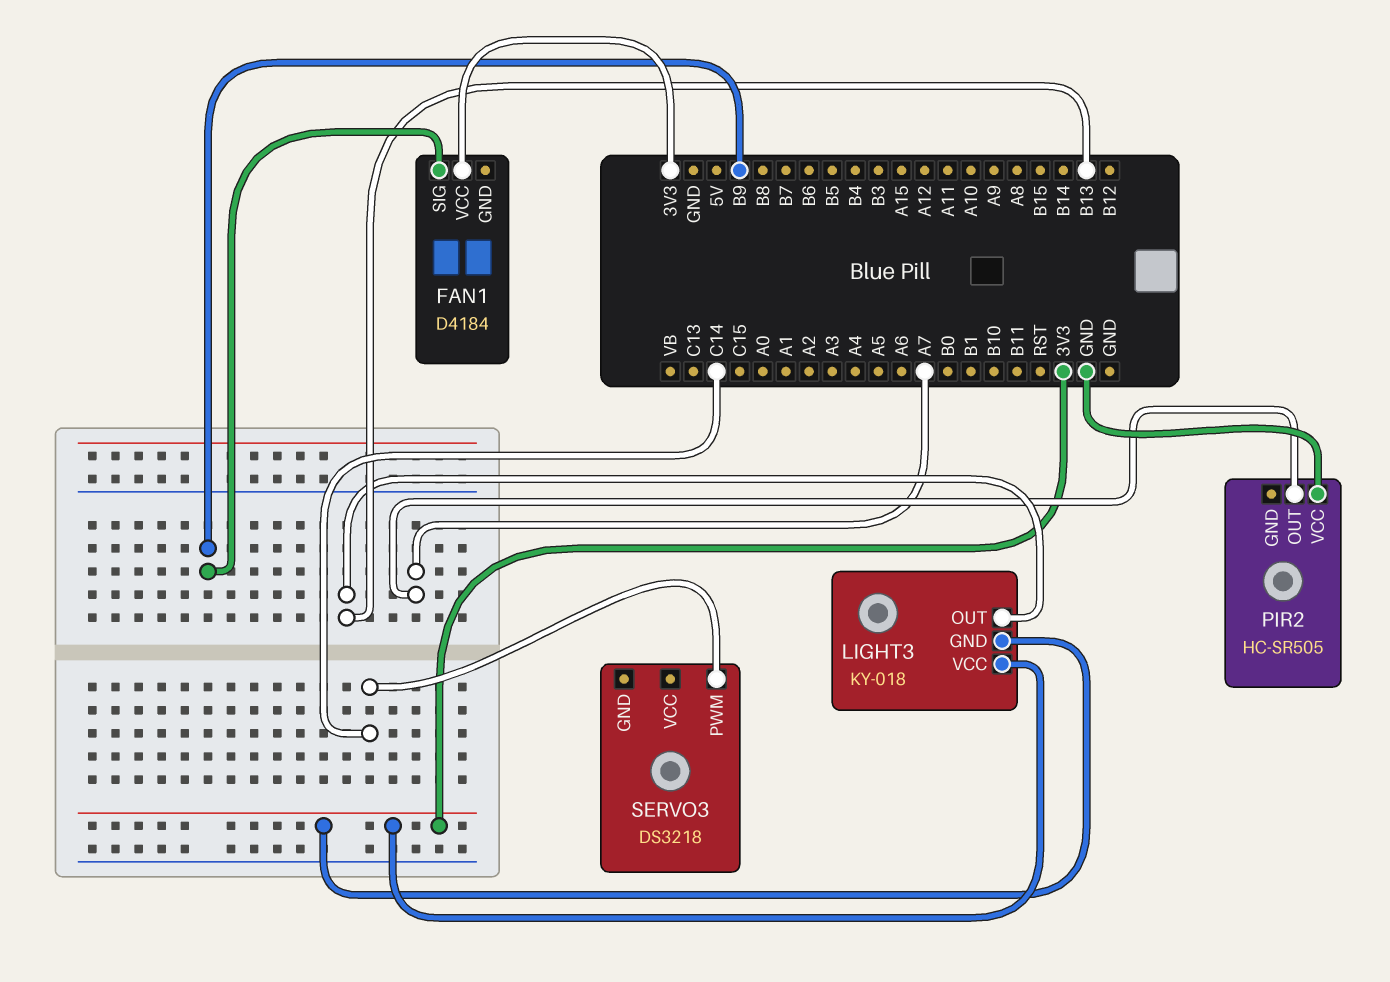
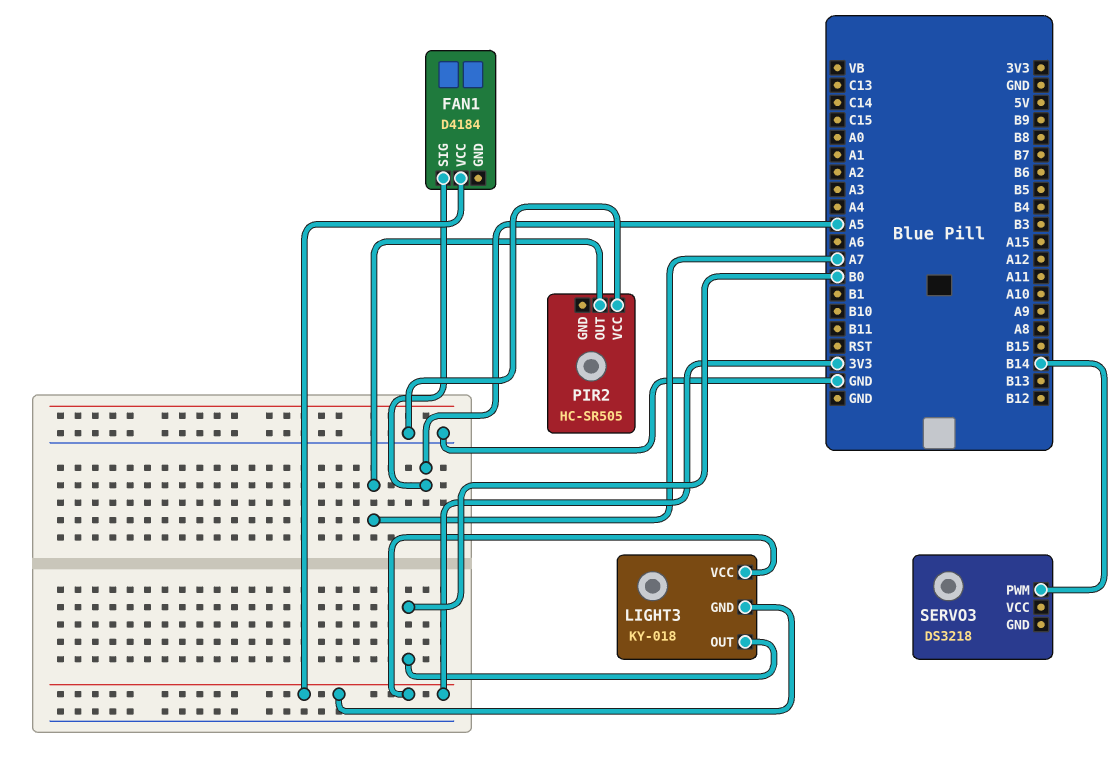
FAN1 pin SIG: B9 -> A5
LIGHT3 pin OUT: B13 -> B0
SERVO3 pin PWM: C14 -> B14

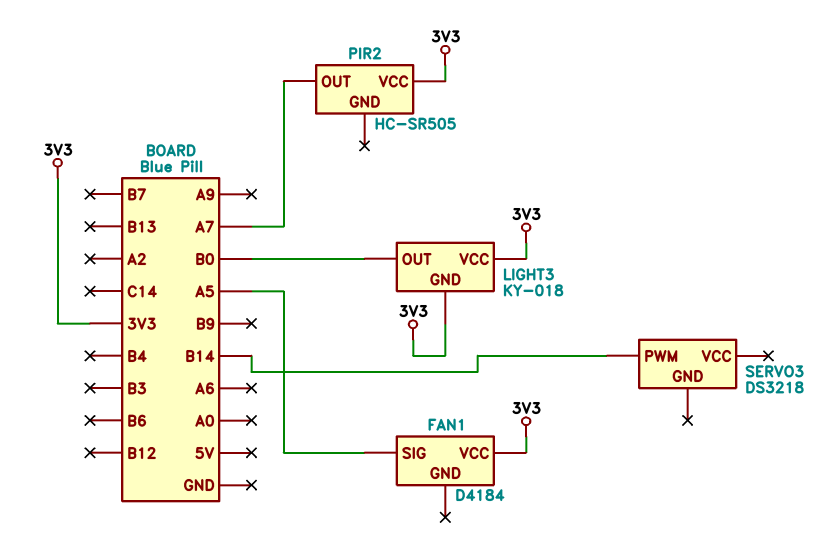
PIR2 pin VCC: GND -> 3V3

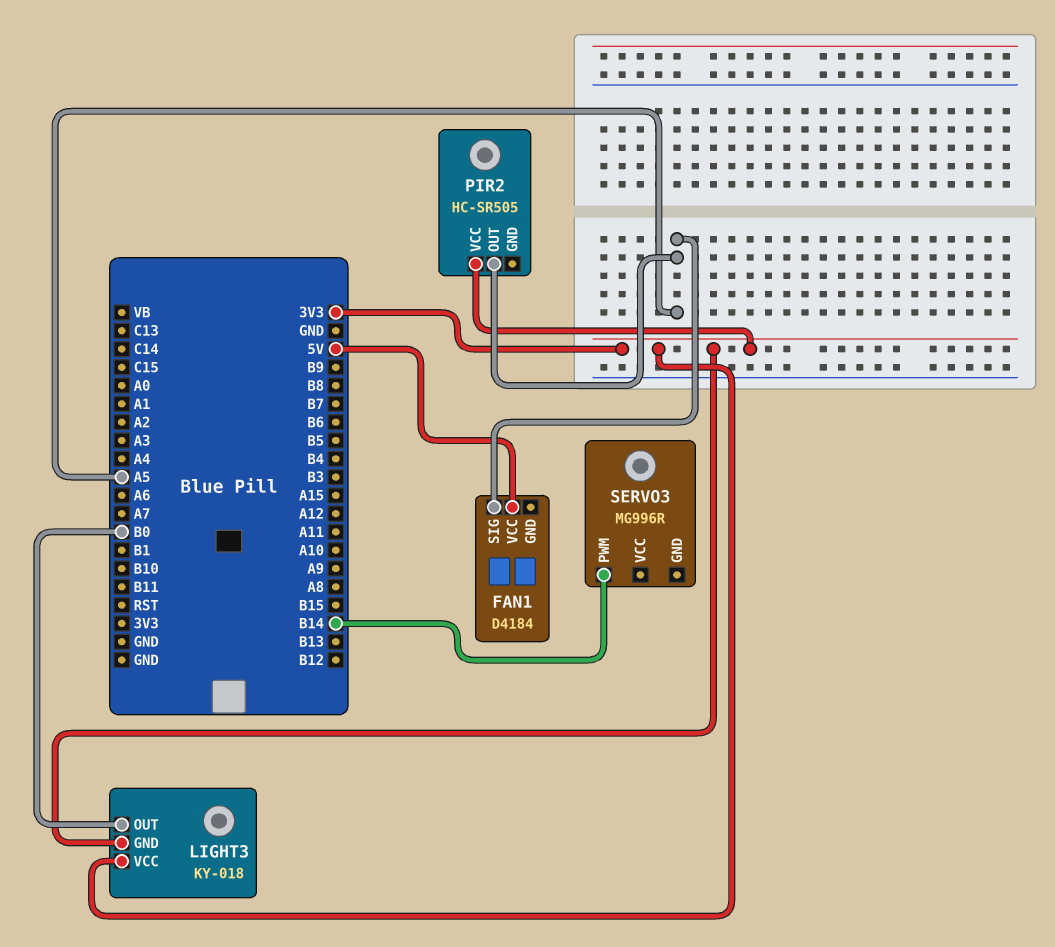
FAN1 pin VCC: 3V3 -> 5V
PIR2 pin OUT: A7 -> A5
SERVO3: DS3218 -> MG996R

